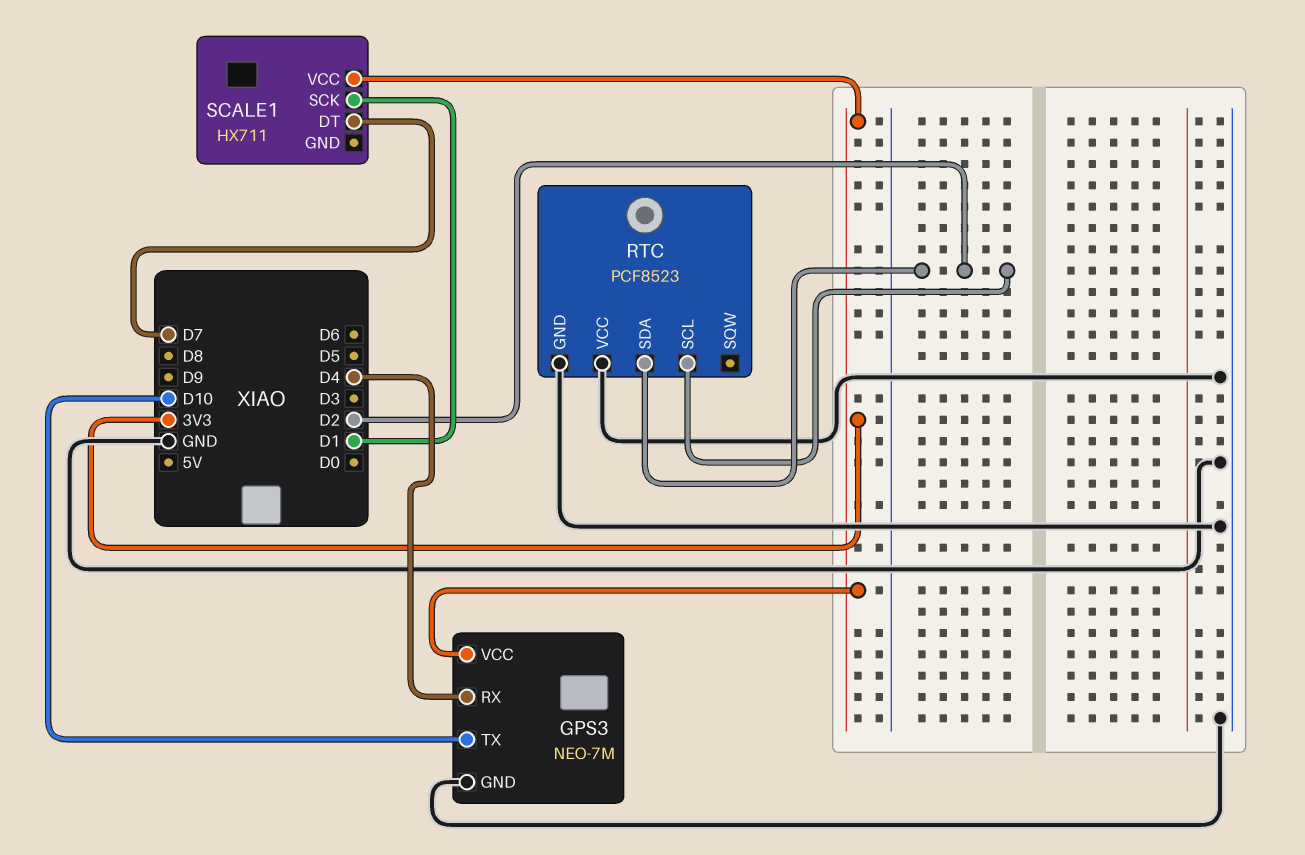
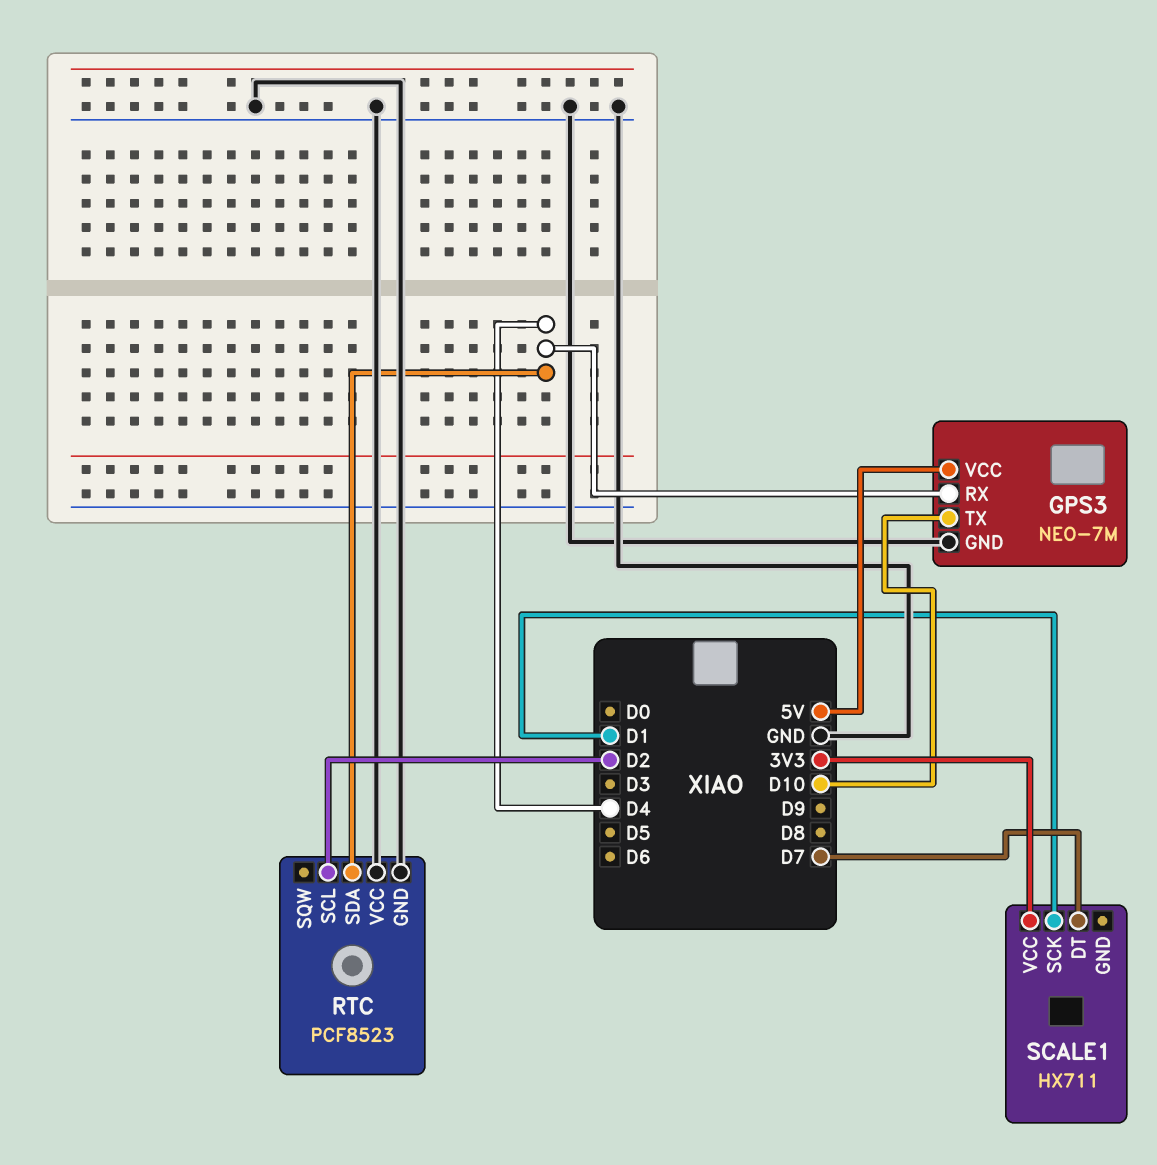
GPS3 pin VCC: 3V3 -> 5V
RTC pin SDA: D2 -> D4

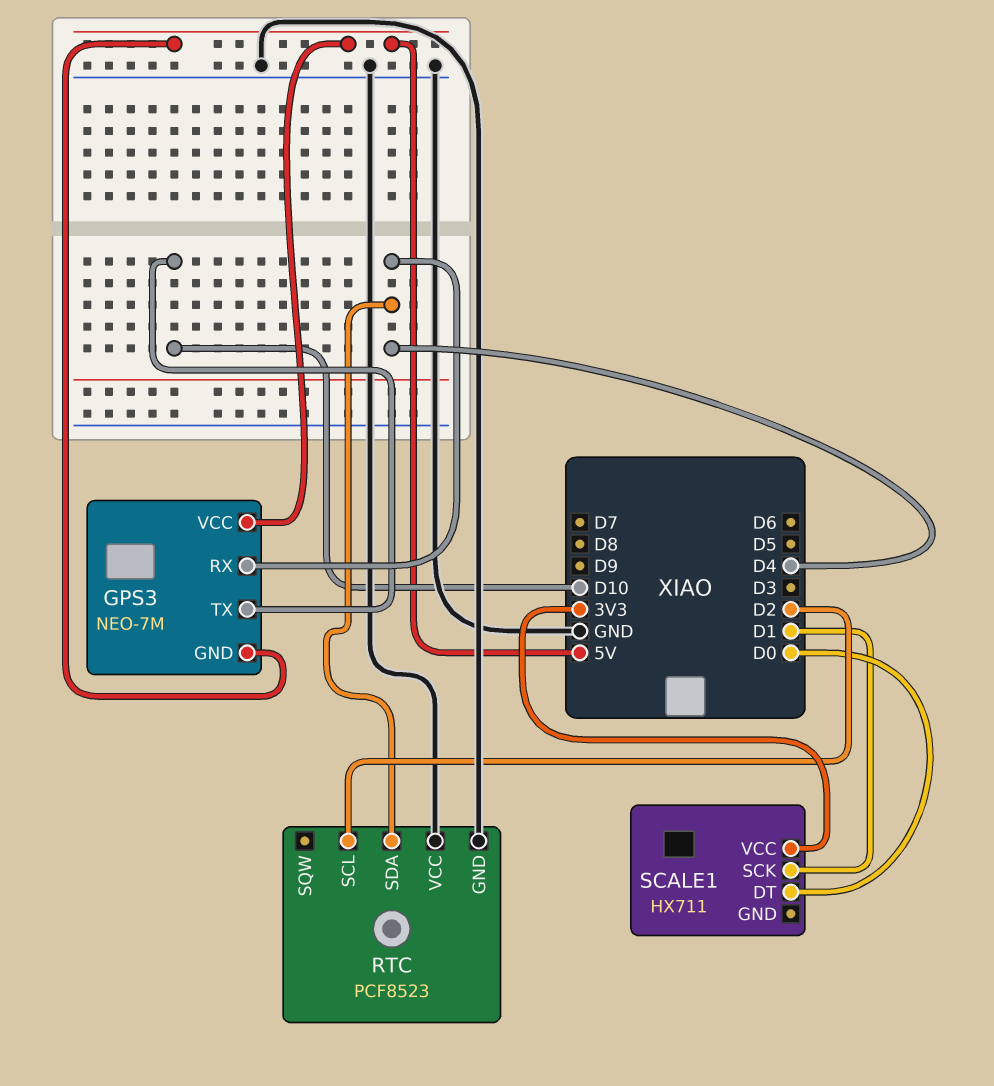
GPS3 pin GND: GND -> 5V
SCALE1 pin DT: D7 -> D0

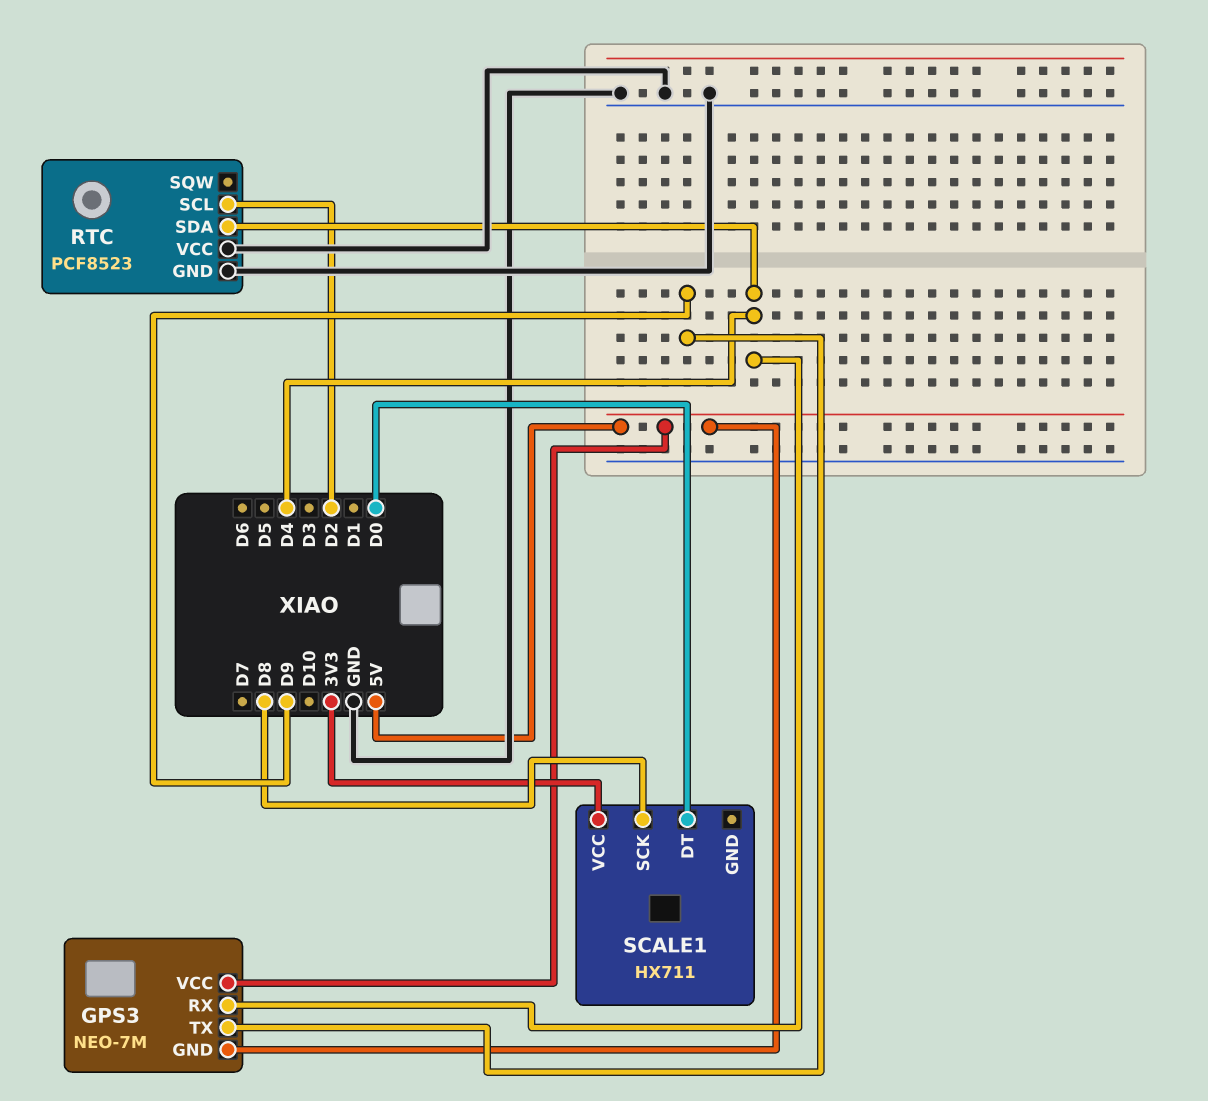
GPS3 pin TX: D10 -> D9
SCALE1 pin SCK: D1 -> D8

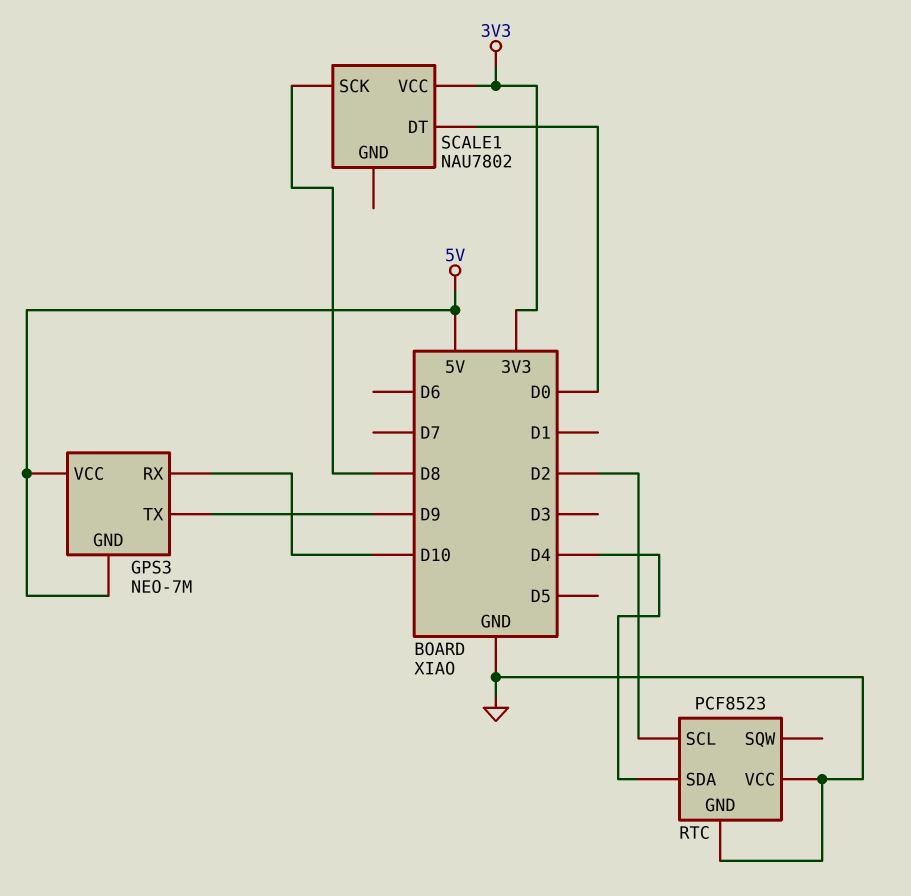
GPS3 pin RX: D4 -> D10
SCALE1: HX711 -> NAU7802

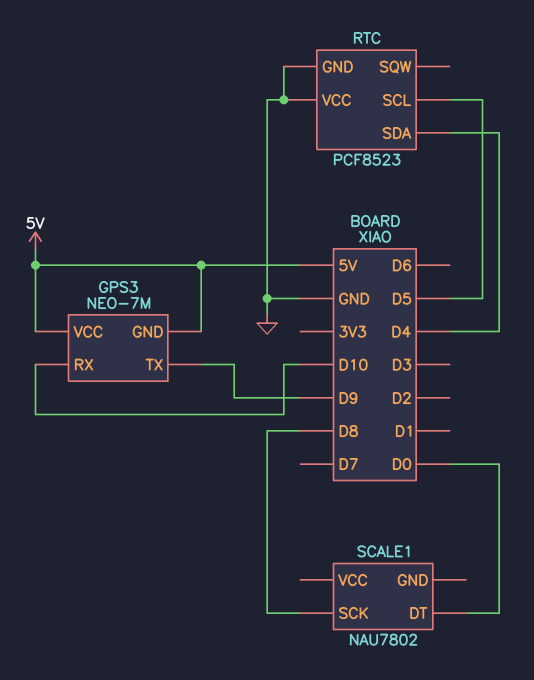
RTC pin SCL: D2 -> D5
SCALE1 pin VCC: 3V3 -> none

